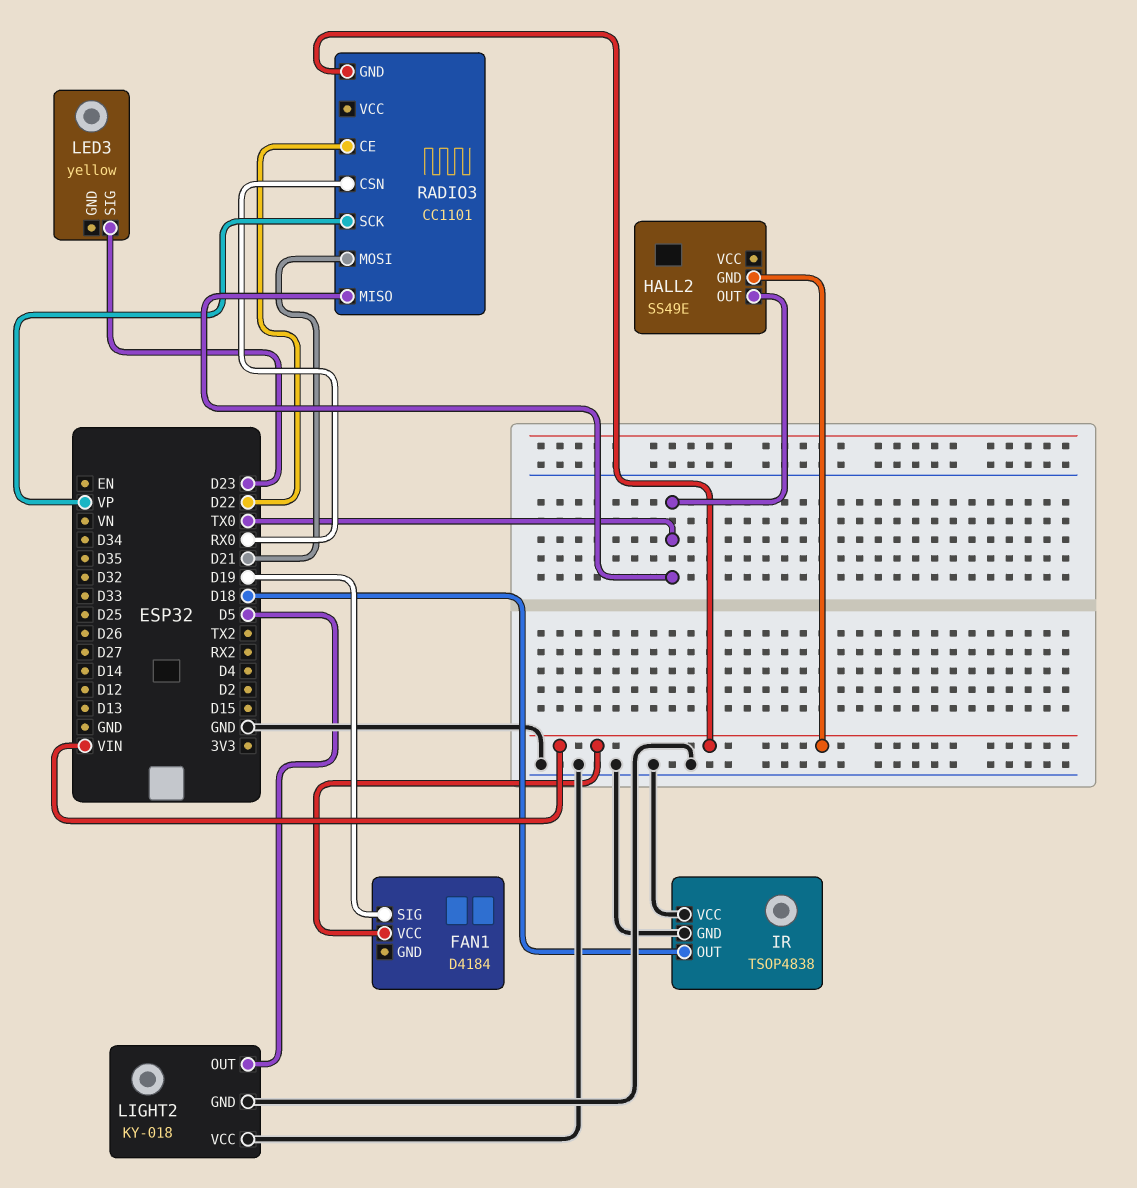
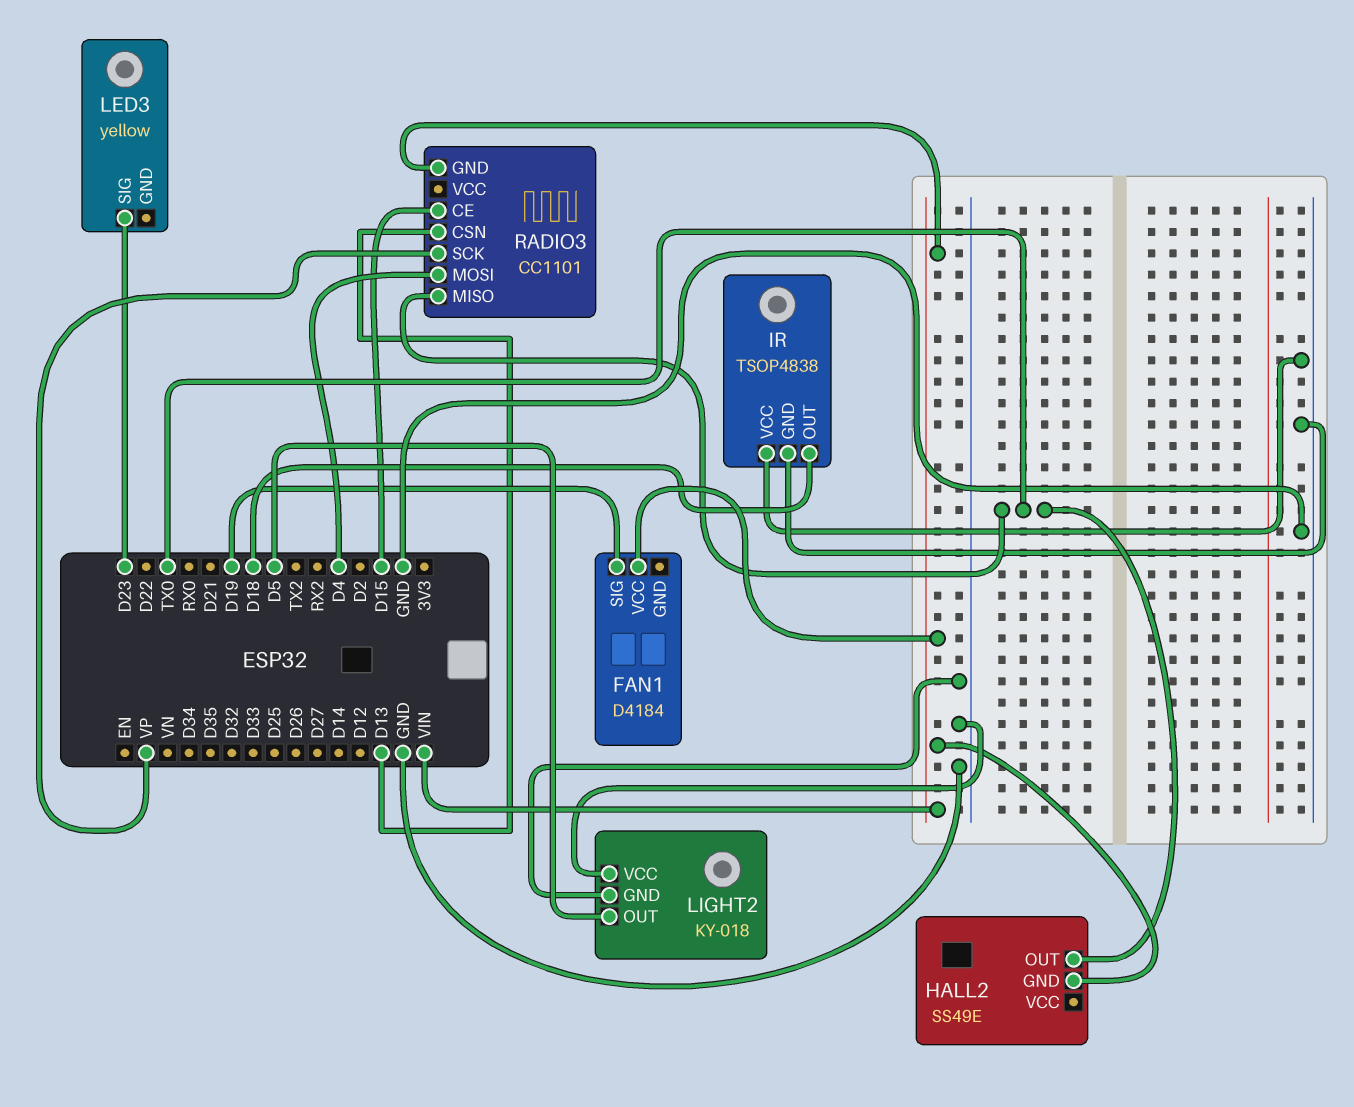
RADIO3 pin CE: D22 -> D15
RADIO3 pin CSN: RX0 -> D13
RADIO3 pin MOSI: D21 -> D4

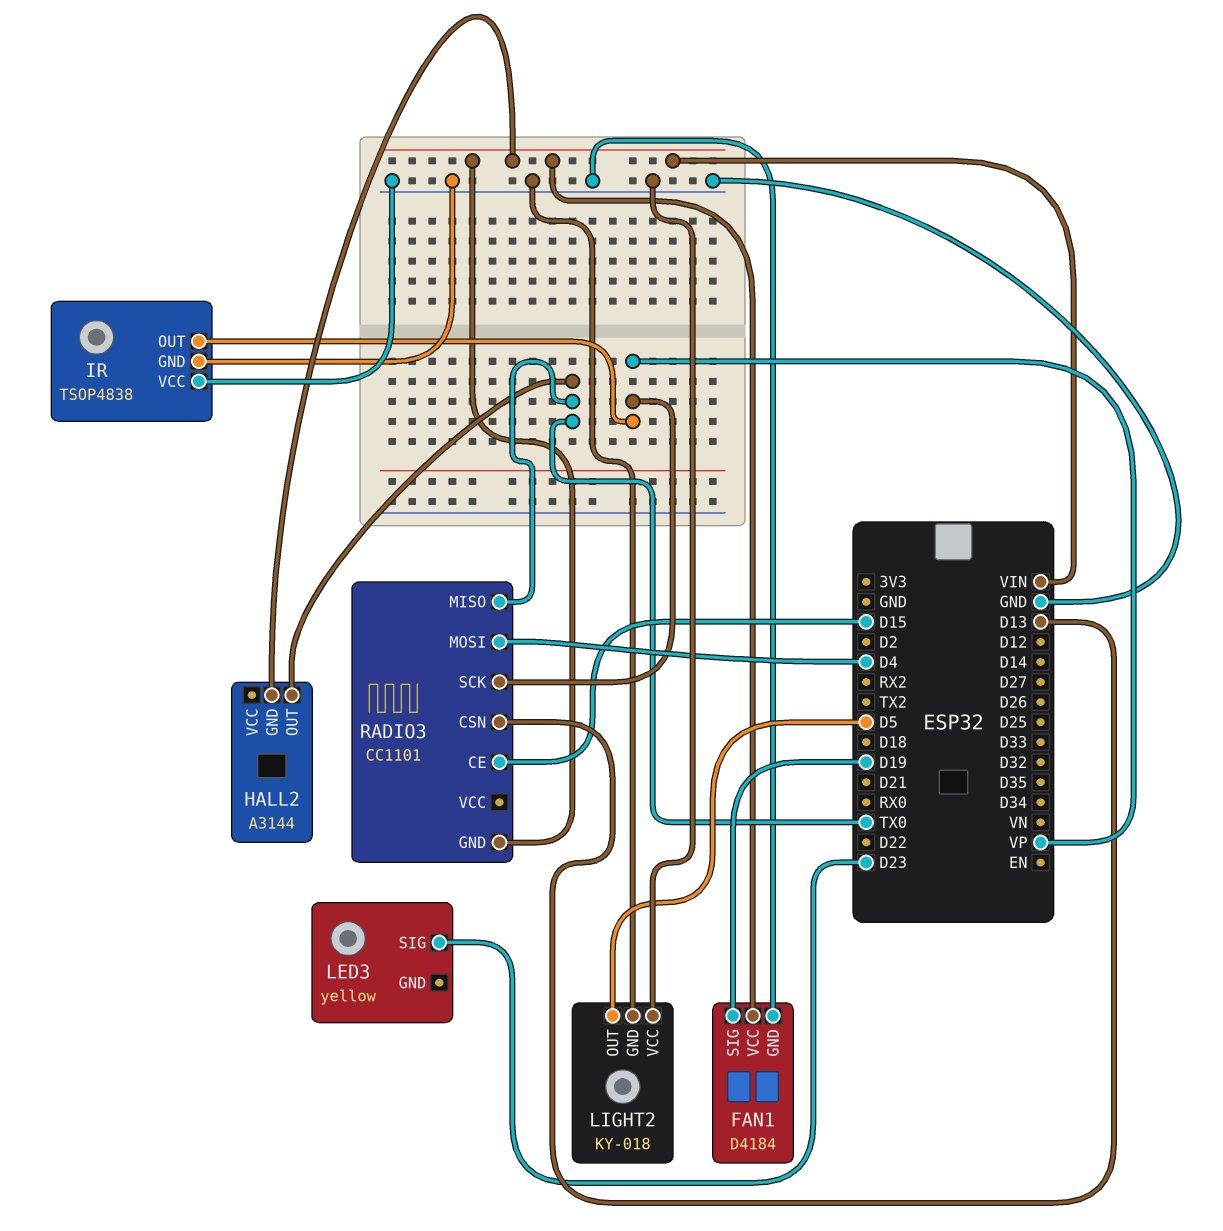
FAN1 pin GND: none -> GND
HALL2: SS49E -> A3144
IR pin OUT: D18 -> VP

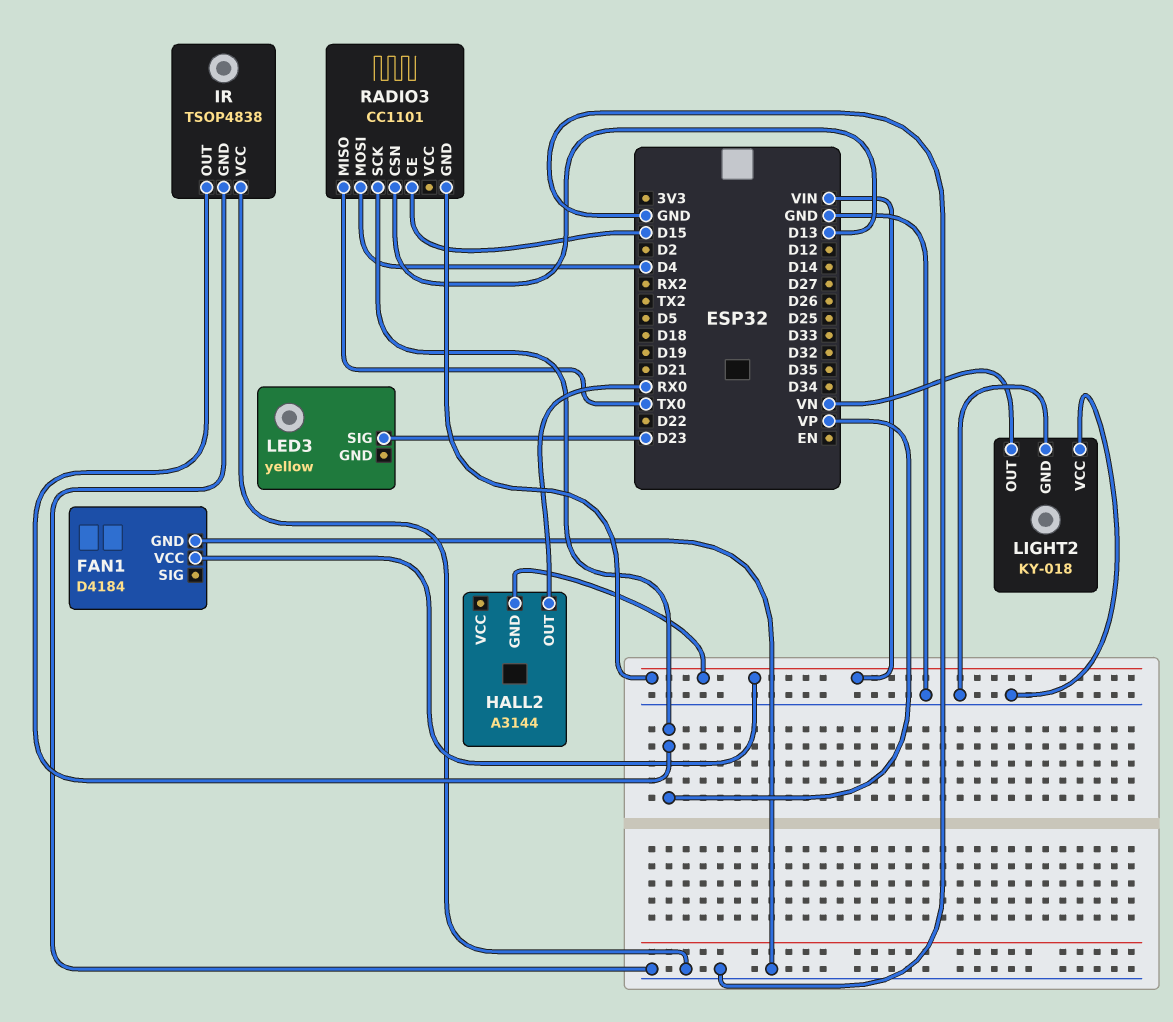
FAN1 pin SIG: D19 -> none
HALL2 pin OUT: TX0 -> RX0
LIGHT2 pin OUT: D5 -> VN

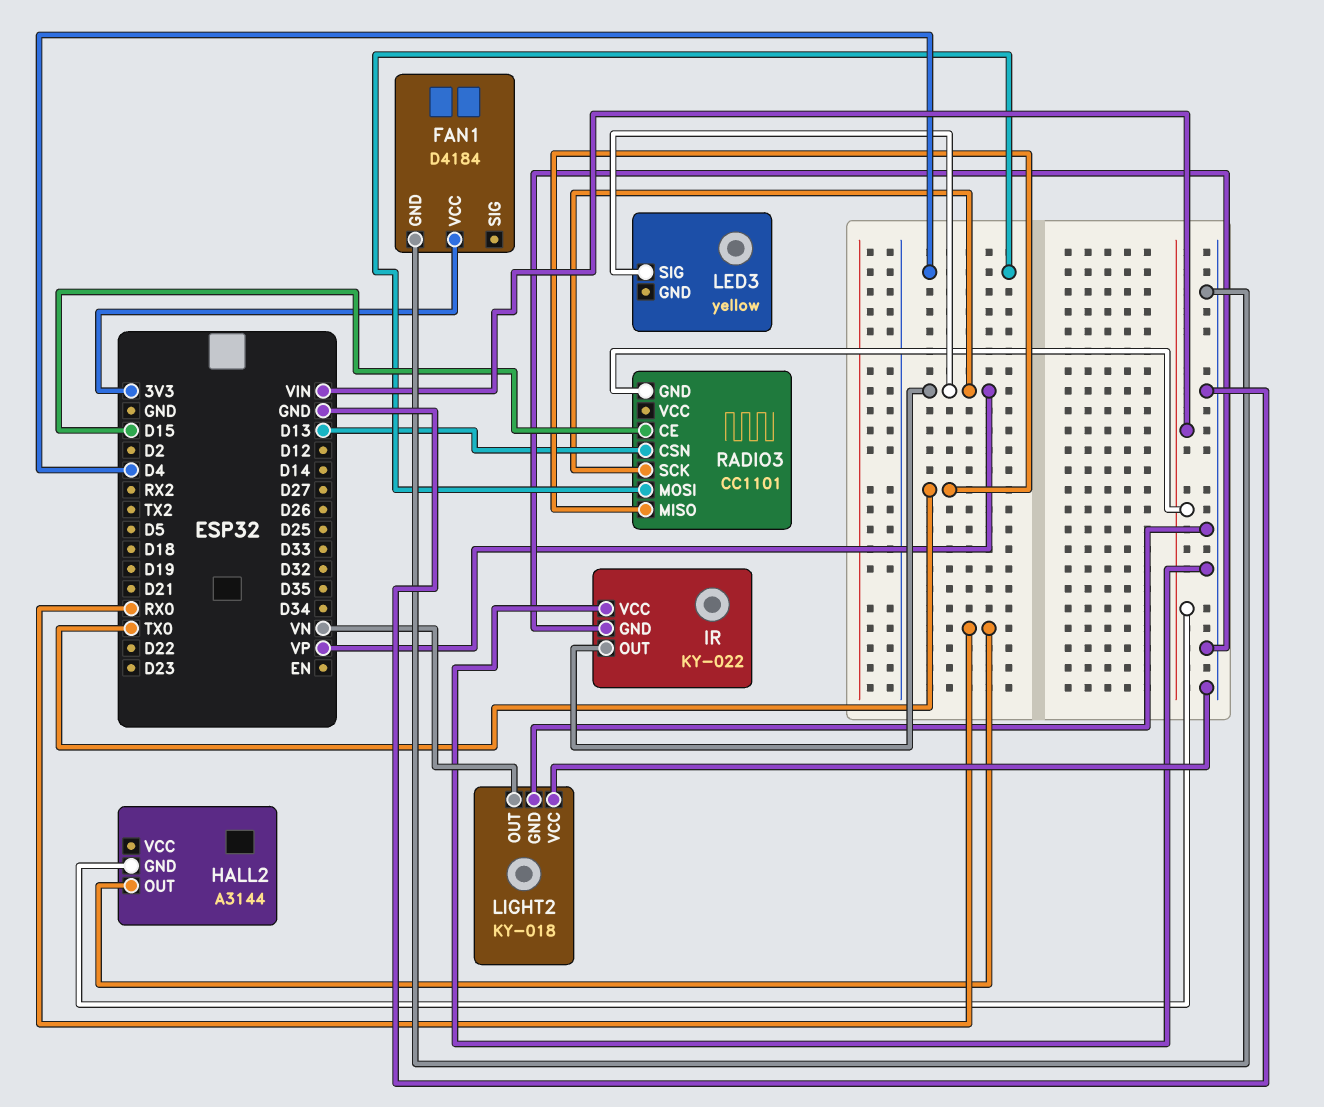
FAN1 pin VCC: VIN -> 3V3
IR: TSOP4838 -> KY-022
LED3 pin SIG: D23 -> VP

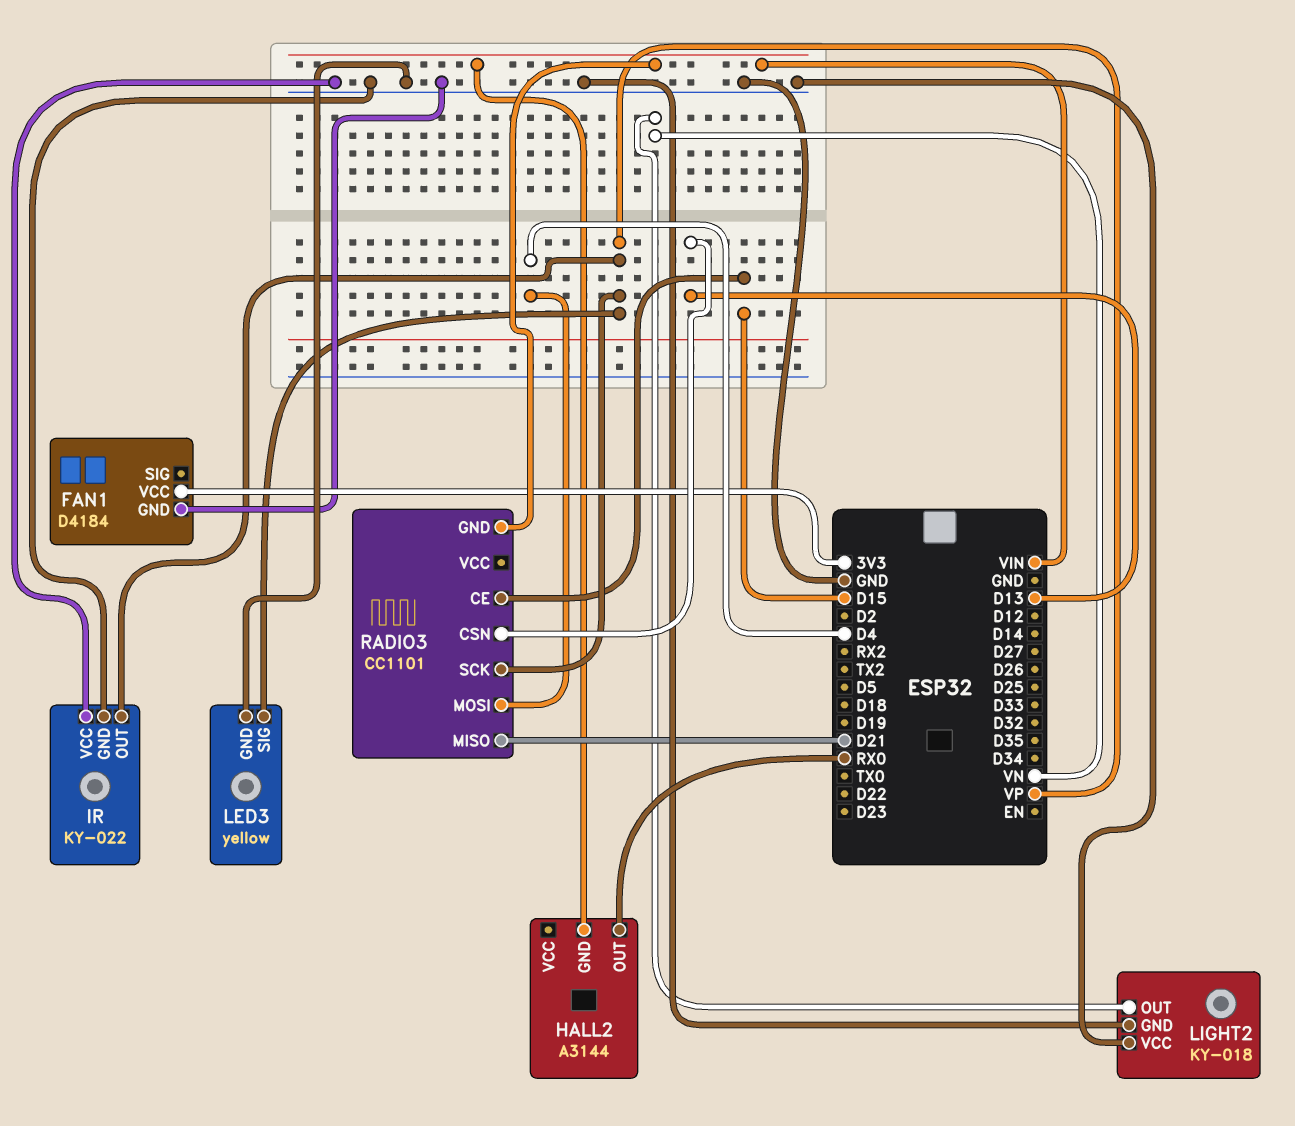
LED3 pin GND: none -> GND
RADIO3 pin MISO: TX0 -> D21

